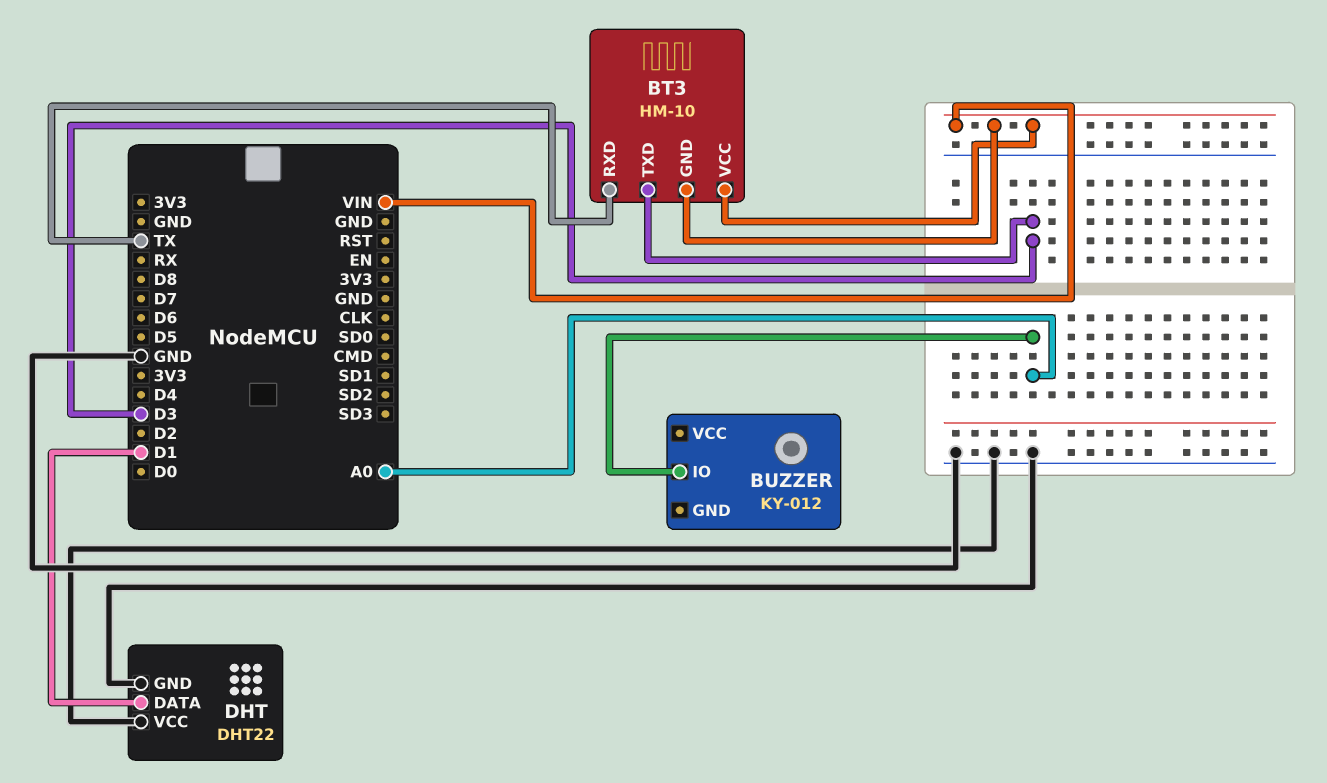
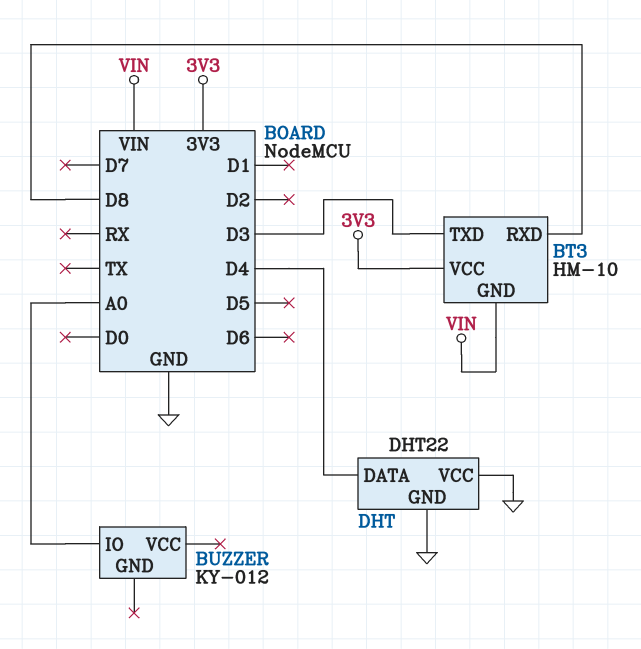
BT3 pin RXD: TX -> D8
BT3 pin VCC: VIN -> 3V3
DHT pin DATA: D1 -> D4

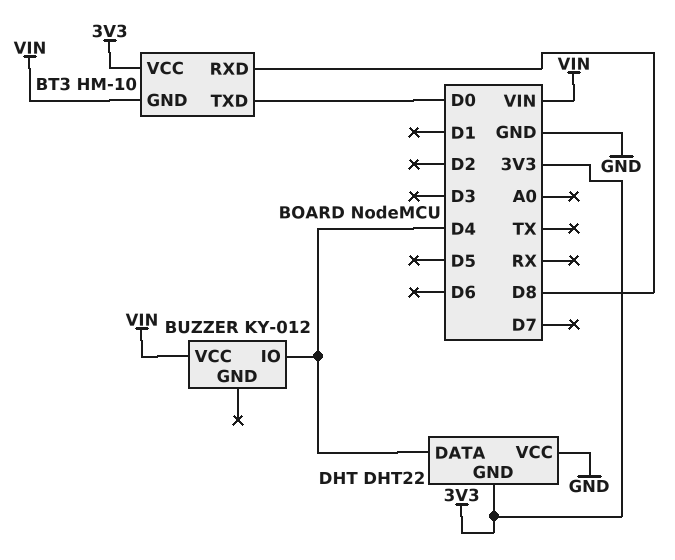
BT3 pin TXD: D3 -> D0
BUZZER pin IO: A0 -> D4
BUZZER pin VCC: none -> VIN
DHT pin GND: GND -> 3V3

